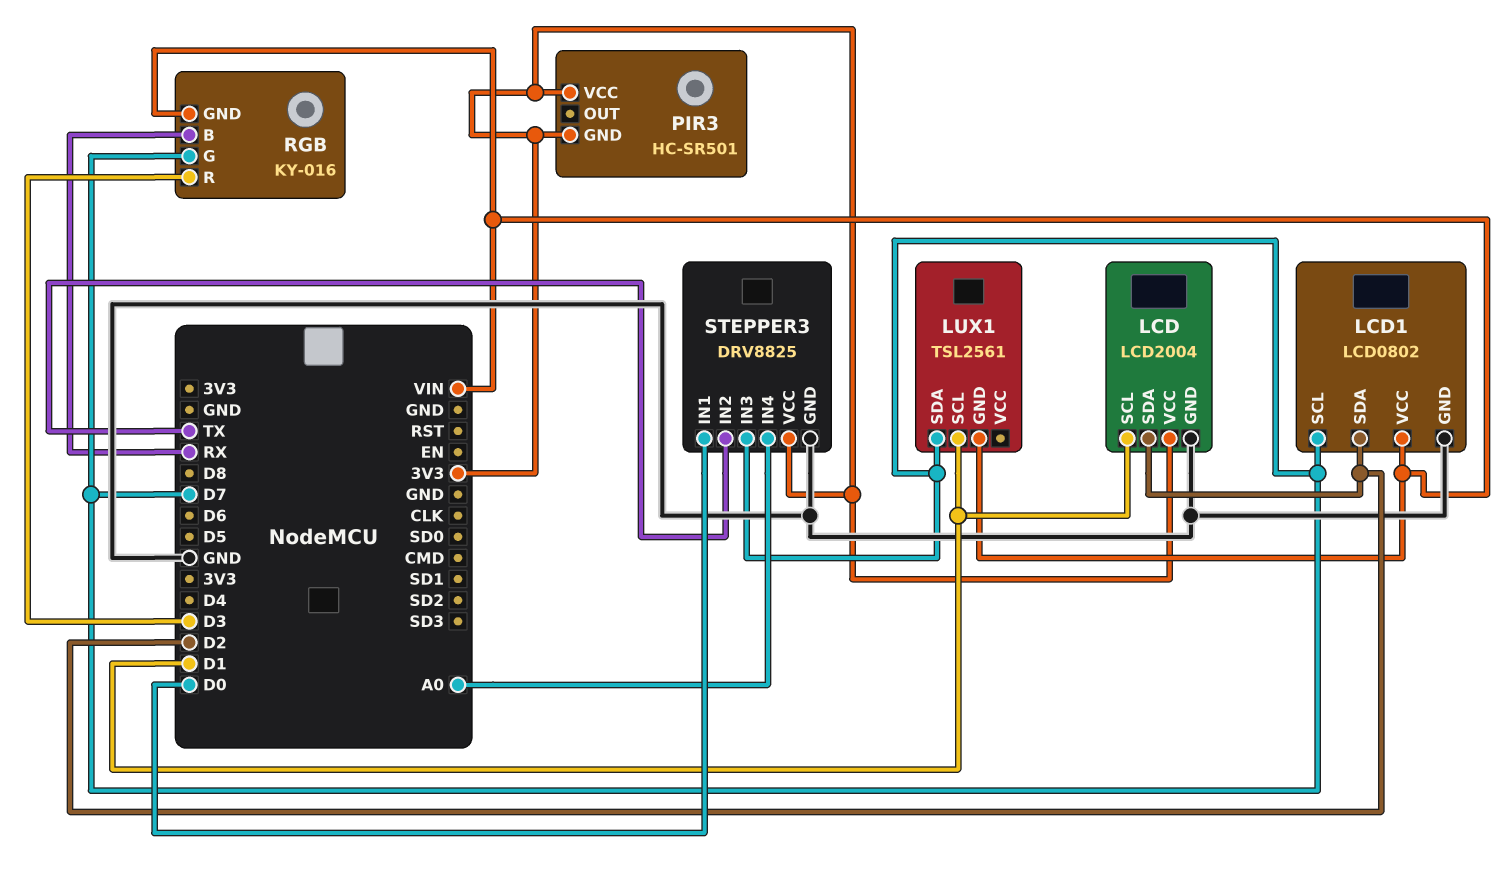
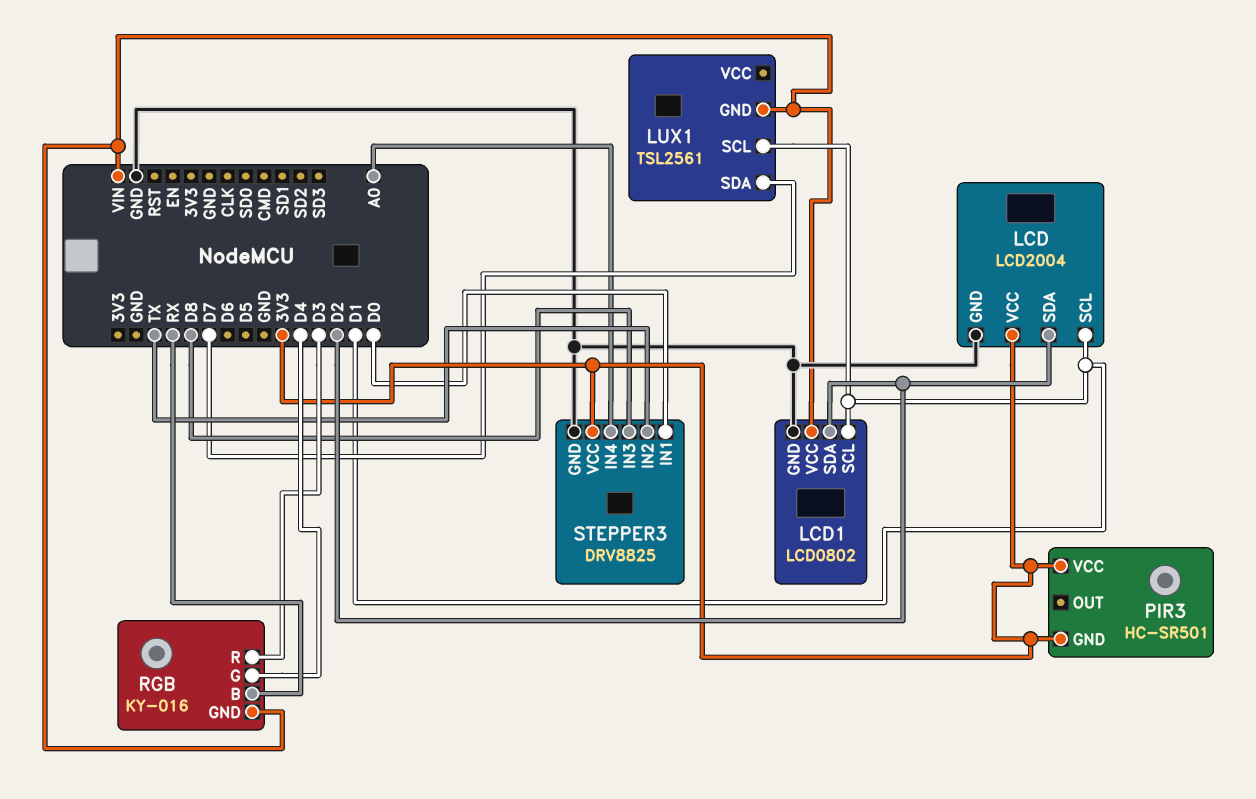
LCD1 pin SCL: D7 -> D1
RGB pin G: D7 -> D4
STEPPER3 pin IN3: D7 -> D8

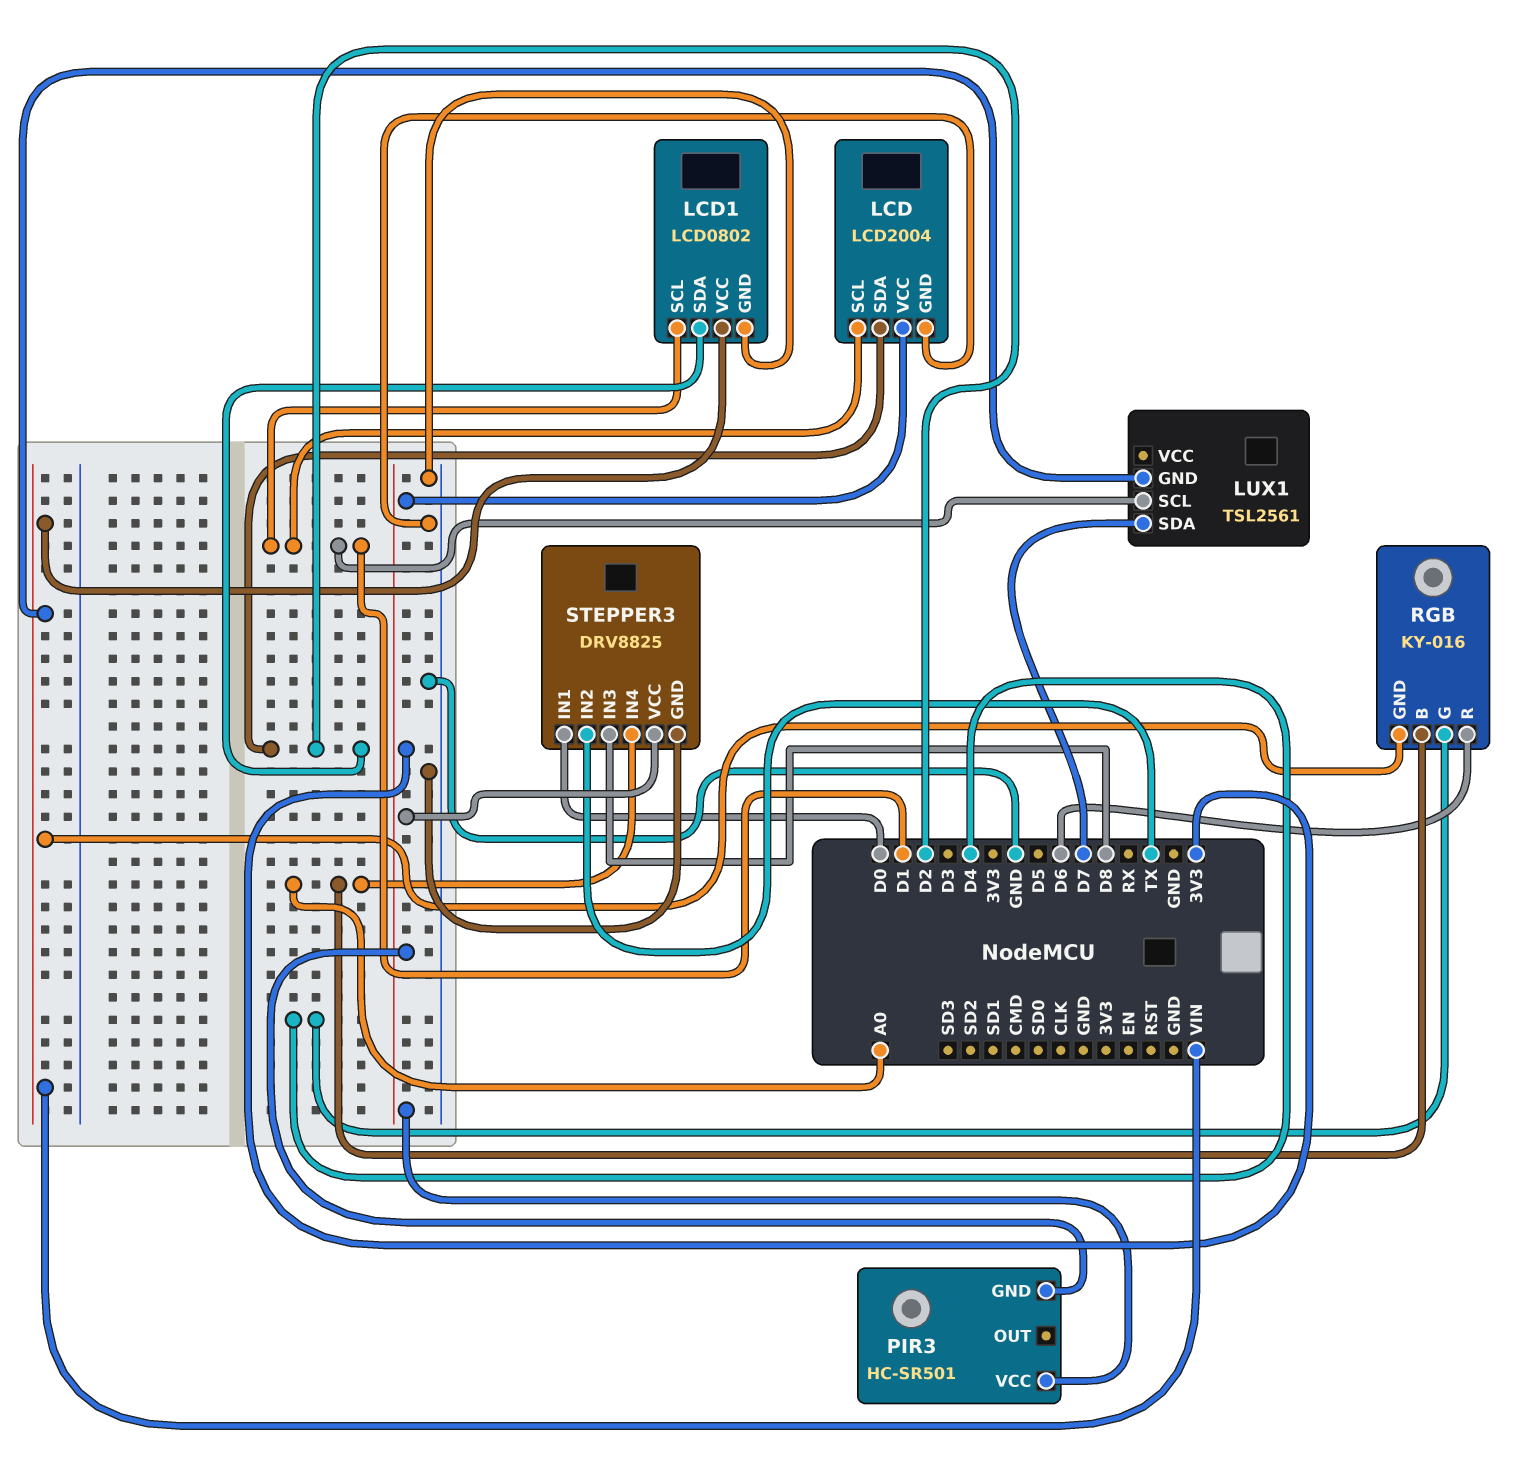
RGB pin B: RX -> A0
RGB pin R: D3 -> D6

